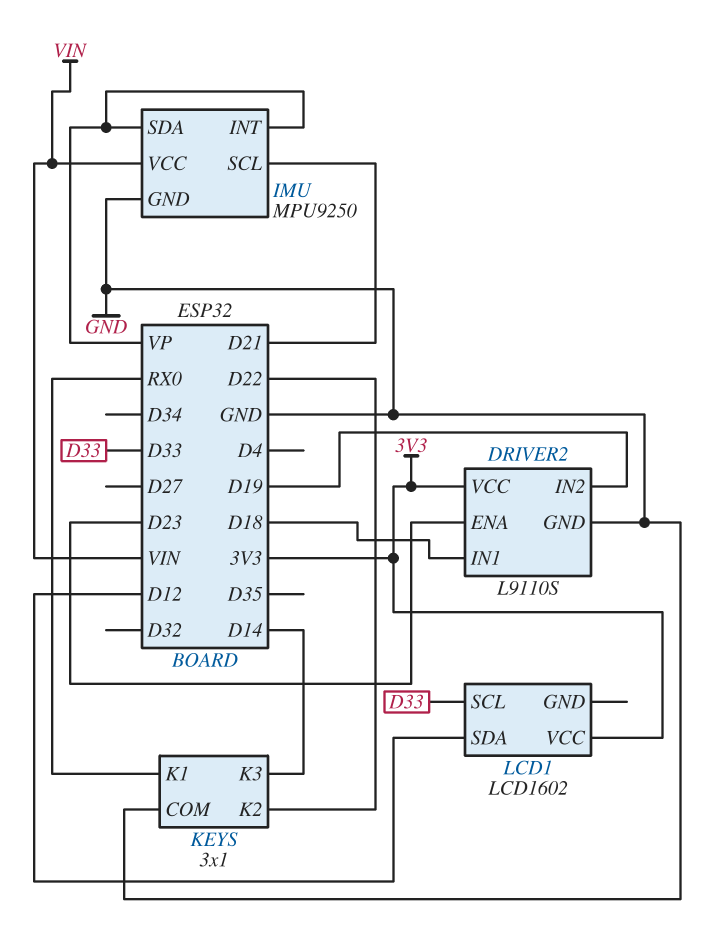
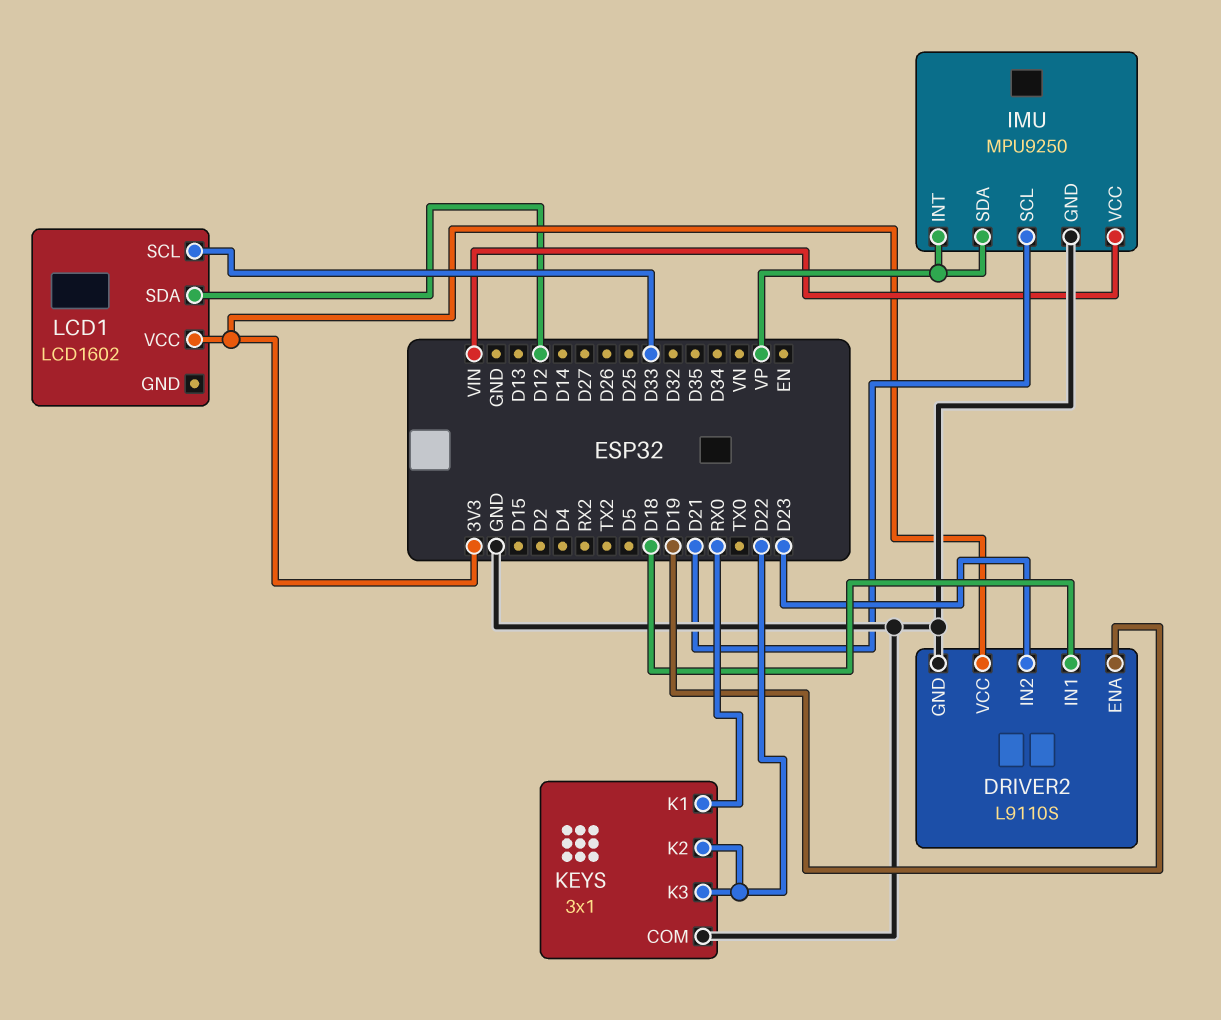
DRIVER2 pin ENA: D23 -> D19
DRIVER2 pin IN2: D19 -> D23
KEYS pin K3: D14 -> D22

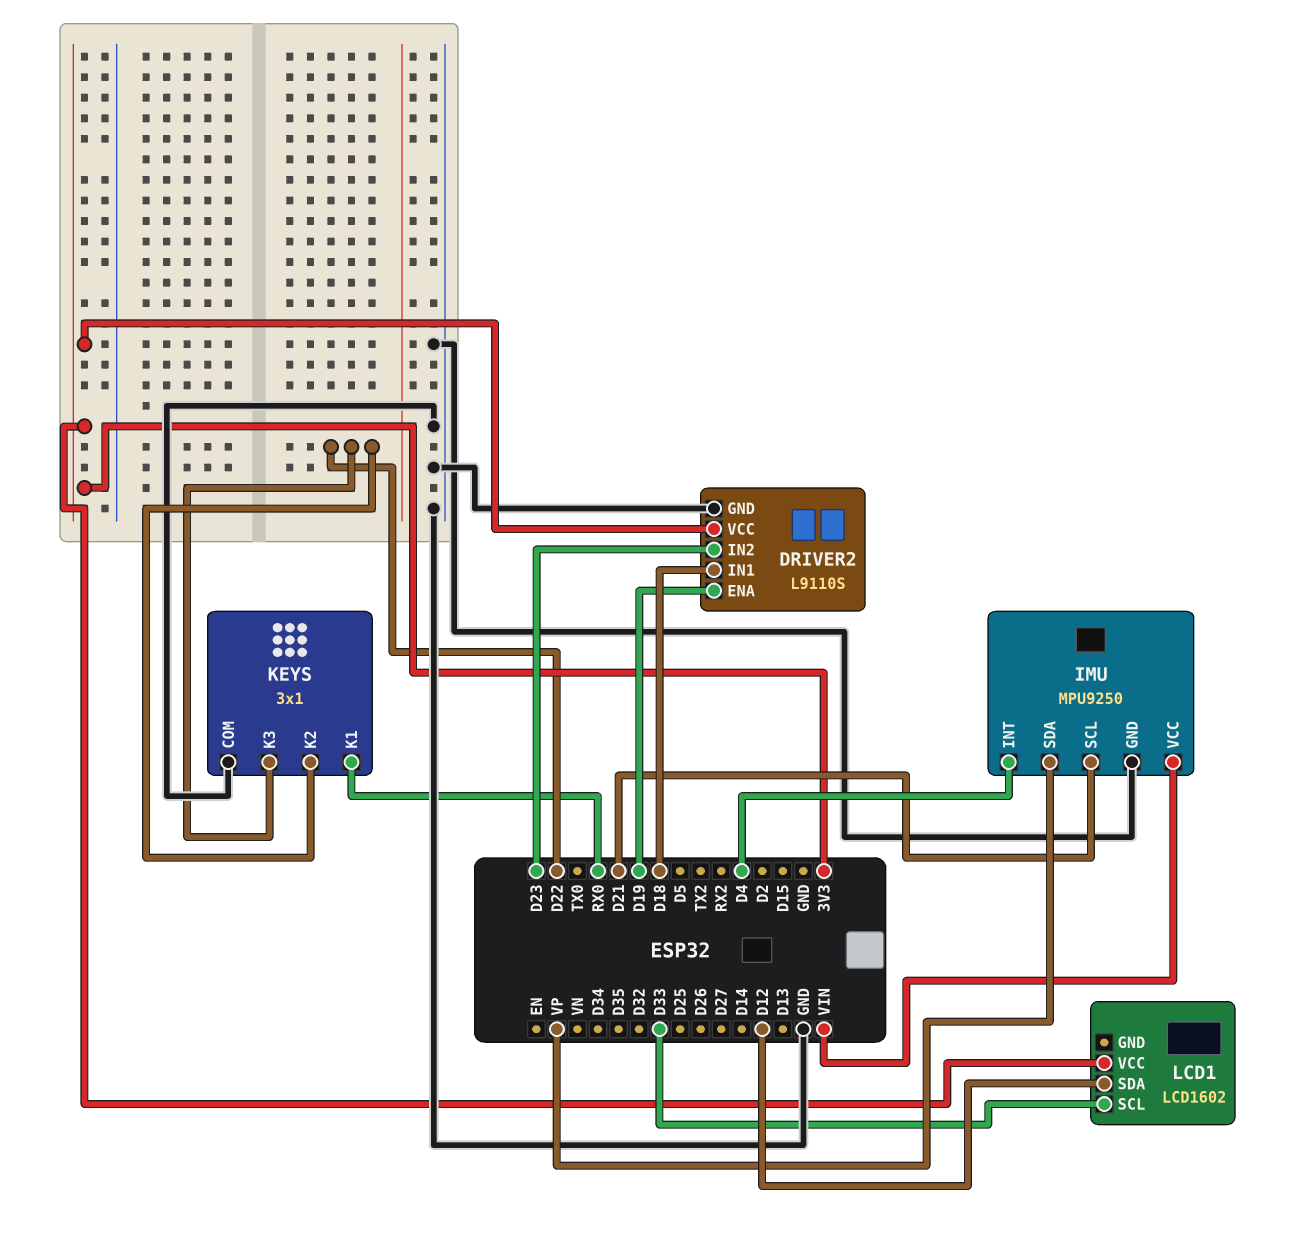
IMU pin INT: VP -> D4

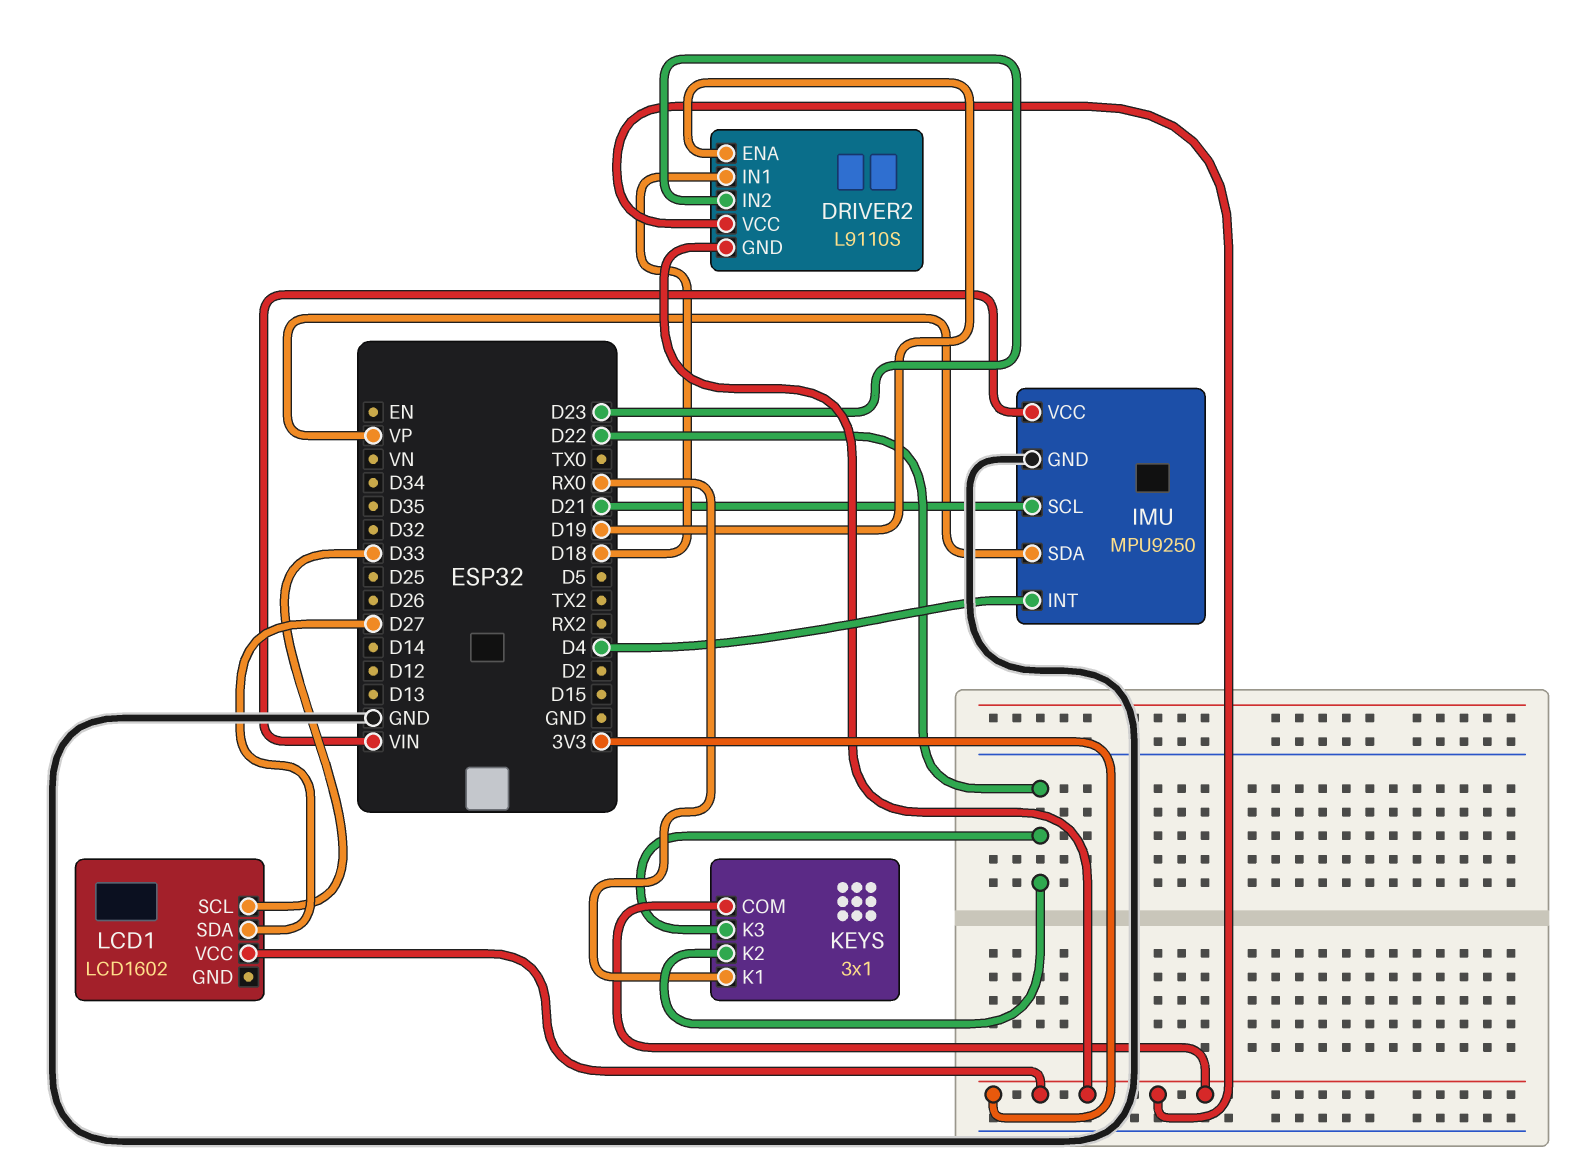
DRIVER2 pin GND: GND -> 3V3
KEYS pin COM: GND -> 3V3
LCD1 pin SDA: D12 -> D27

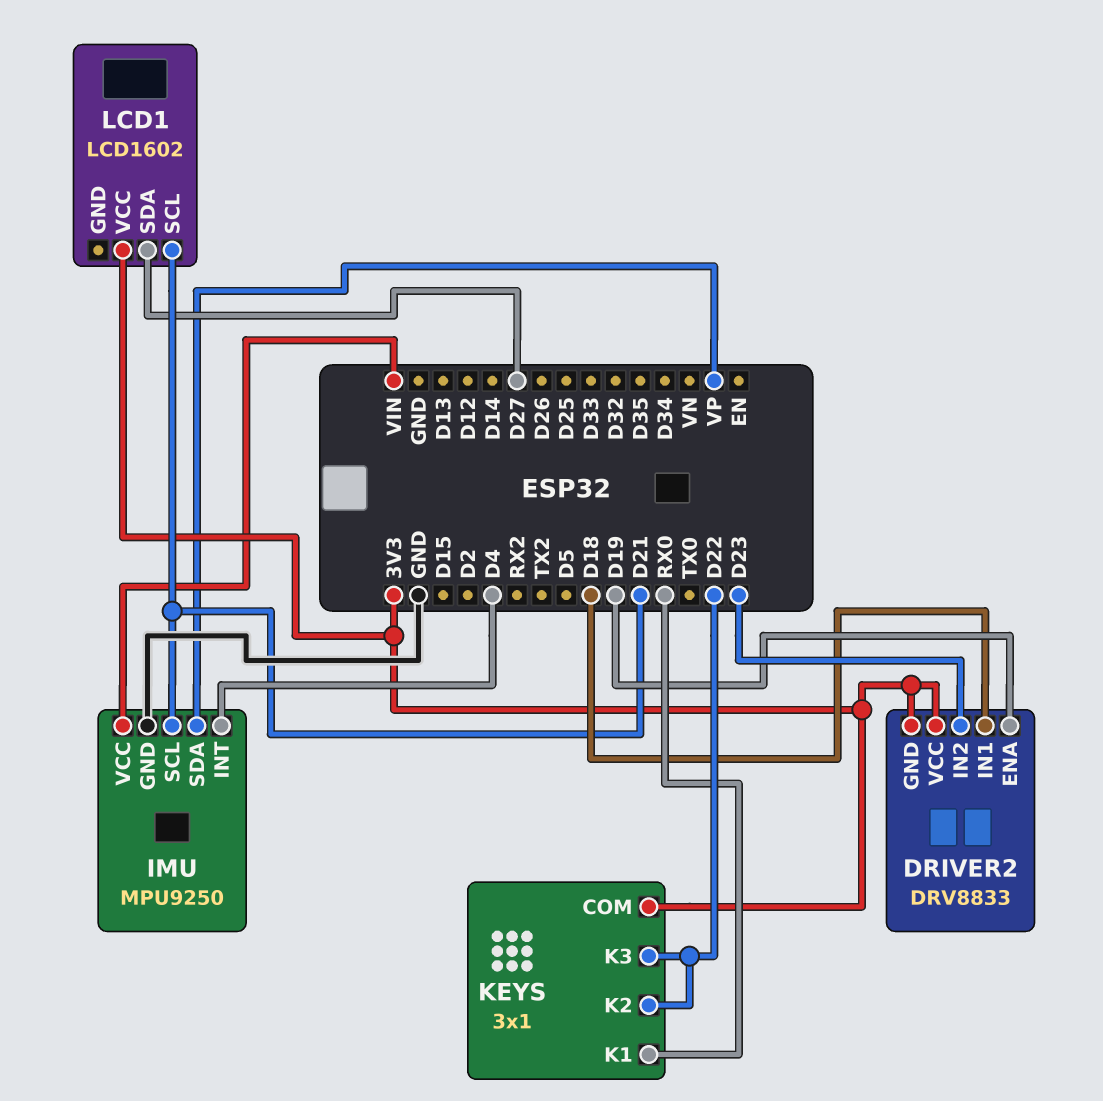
DRIVER2: L9110S -> DRV8833
LCD1 pin SCL: D33 -> D21

